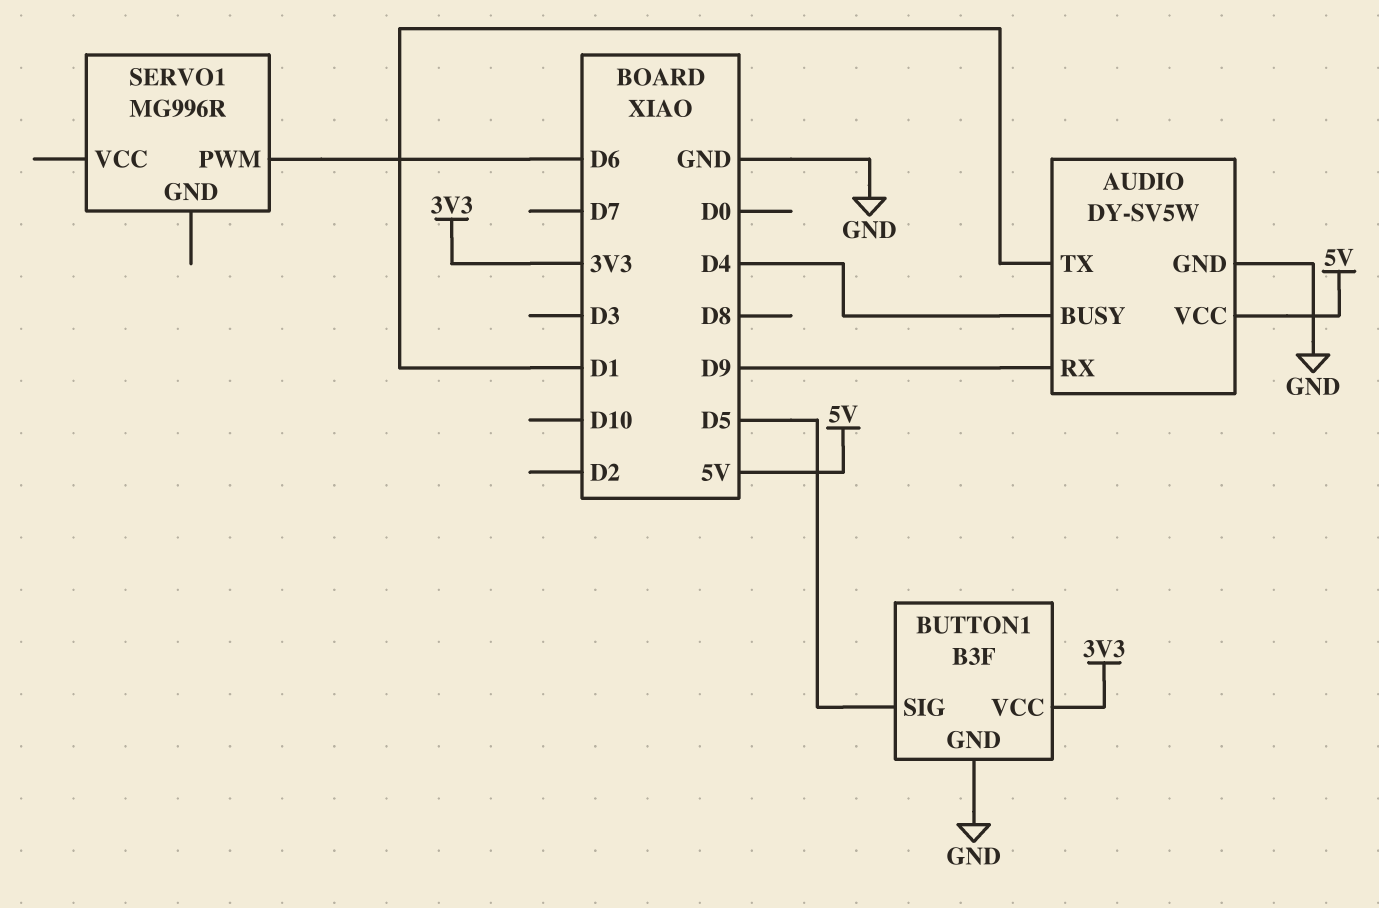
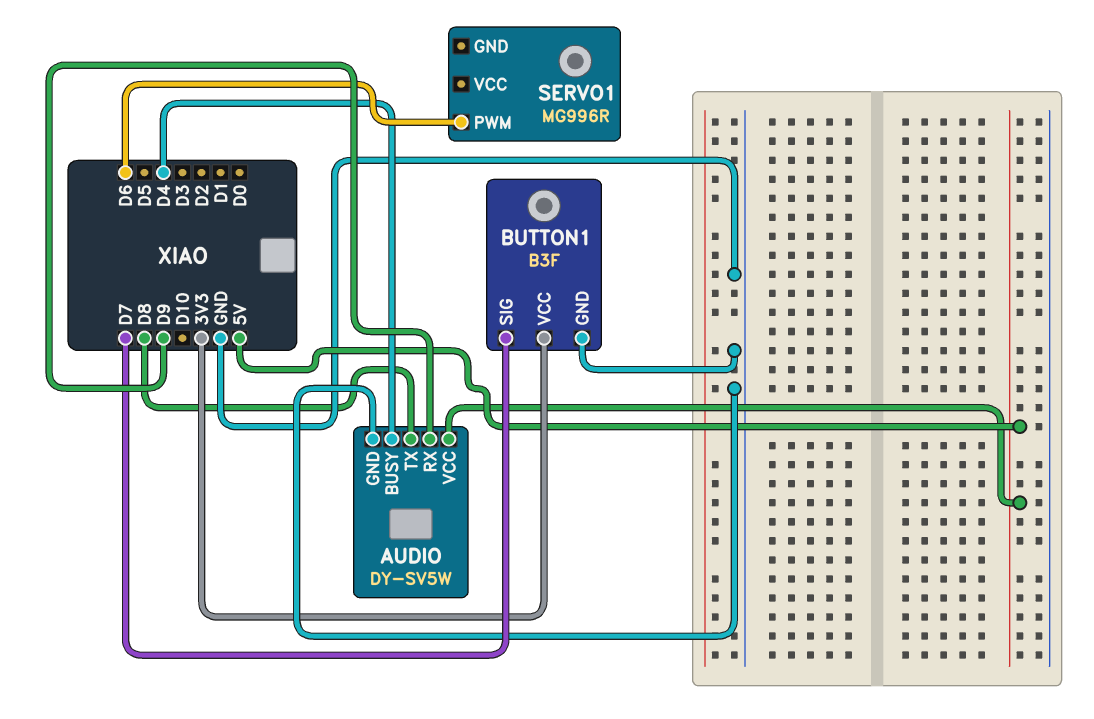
AUDIO pin TX: D1 -> D8
BUTTON1 pin SIG: D5 -> D7

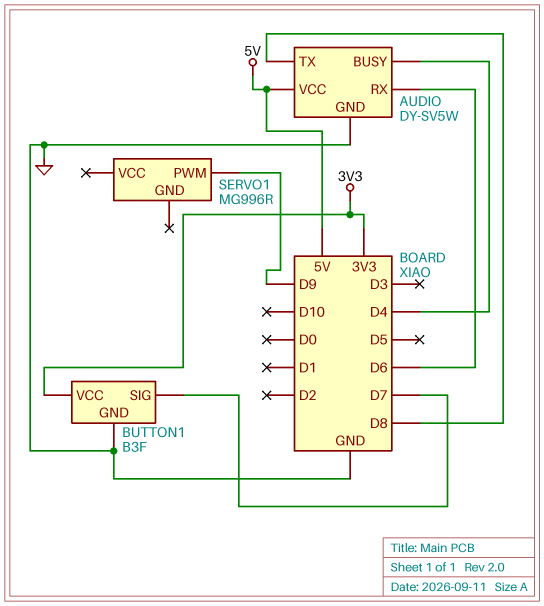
AUDIO pin RX: D9 -> D6
SERVO1 pin PWM: D6 -> D9

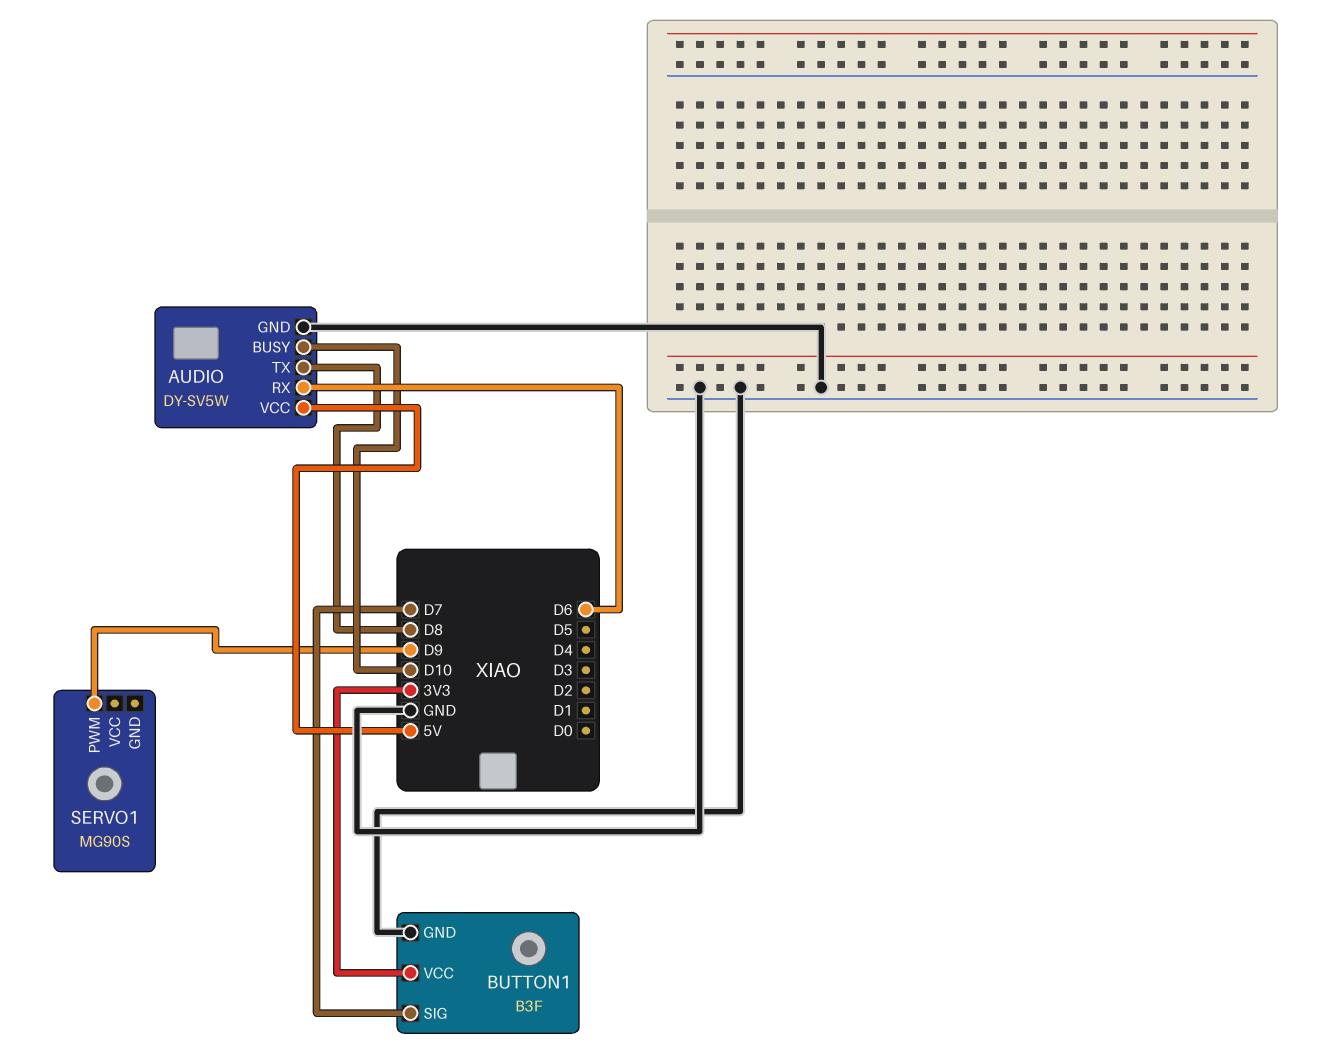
AUDIO pin BUSY: D4 -> D10
SERVO1: MG996R -> MG90S

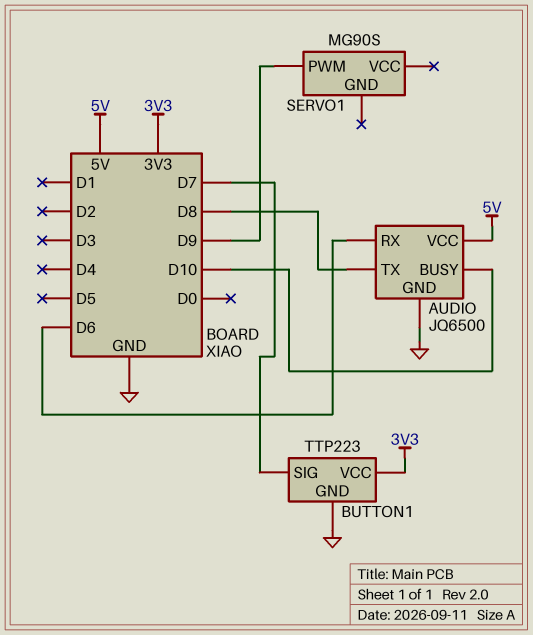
AUDIO: DY-SV5W -> JQ6500
BUTTON1: B3F -> TTP223

